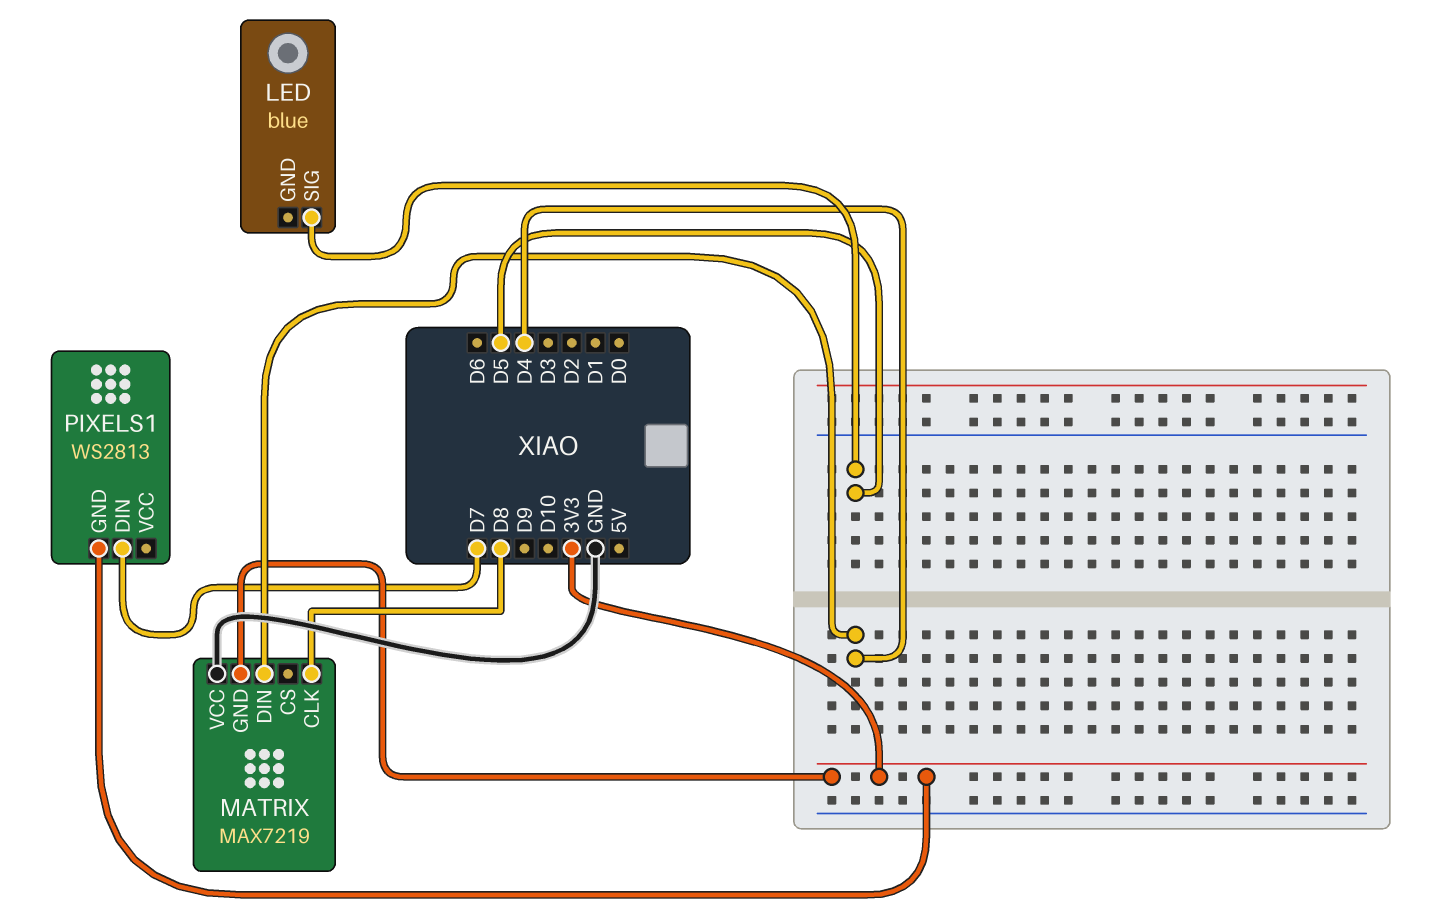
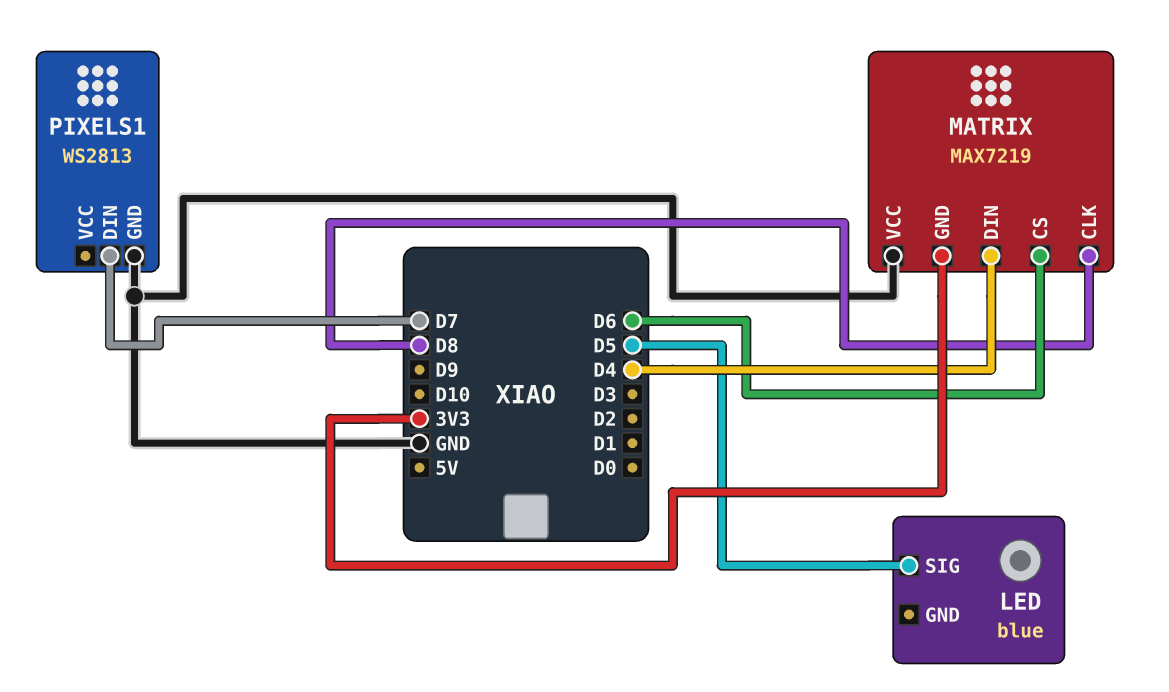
MATRIX pin CS: none -> D6
PIXELS1 pin GND: 3V3 -> GND

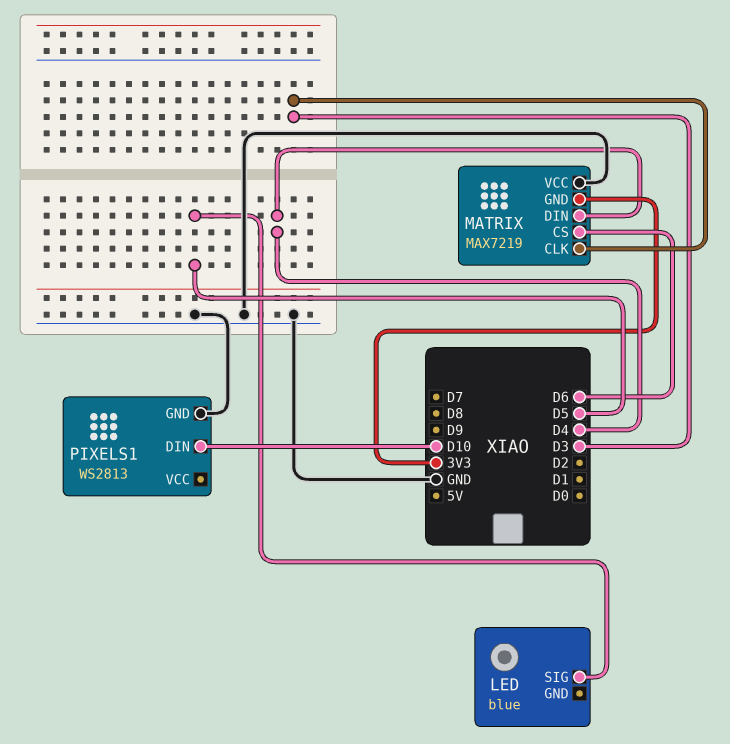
MATRIX pin CLK: D8 -> D3
PIXELS1 pin DIN: D7 -> D10

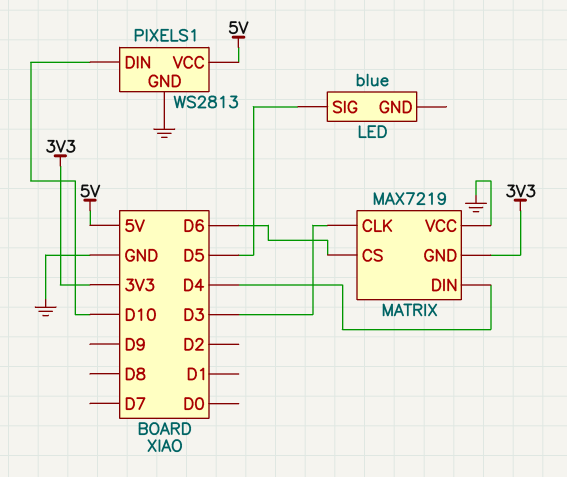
PIXELS1 pin VCC: none -> 5V

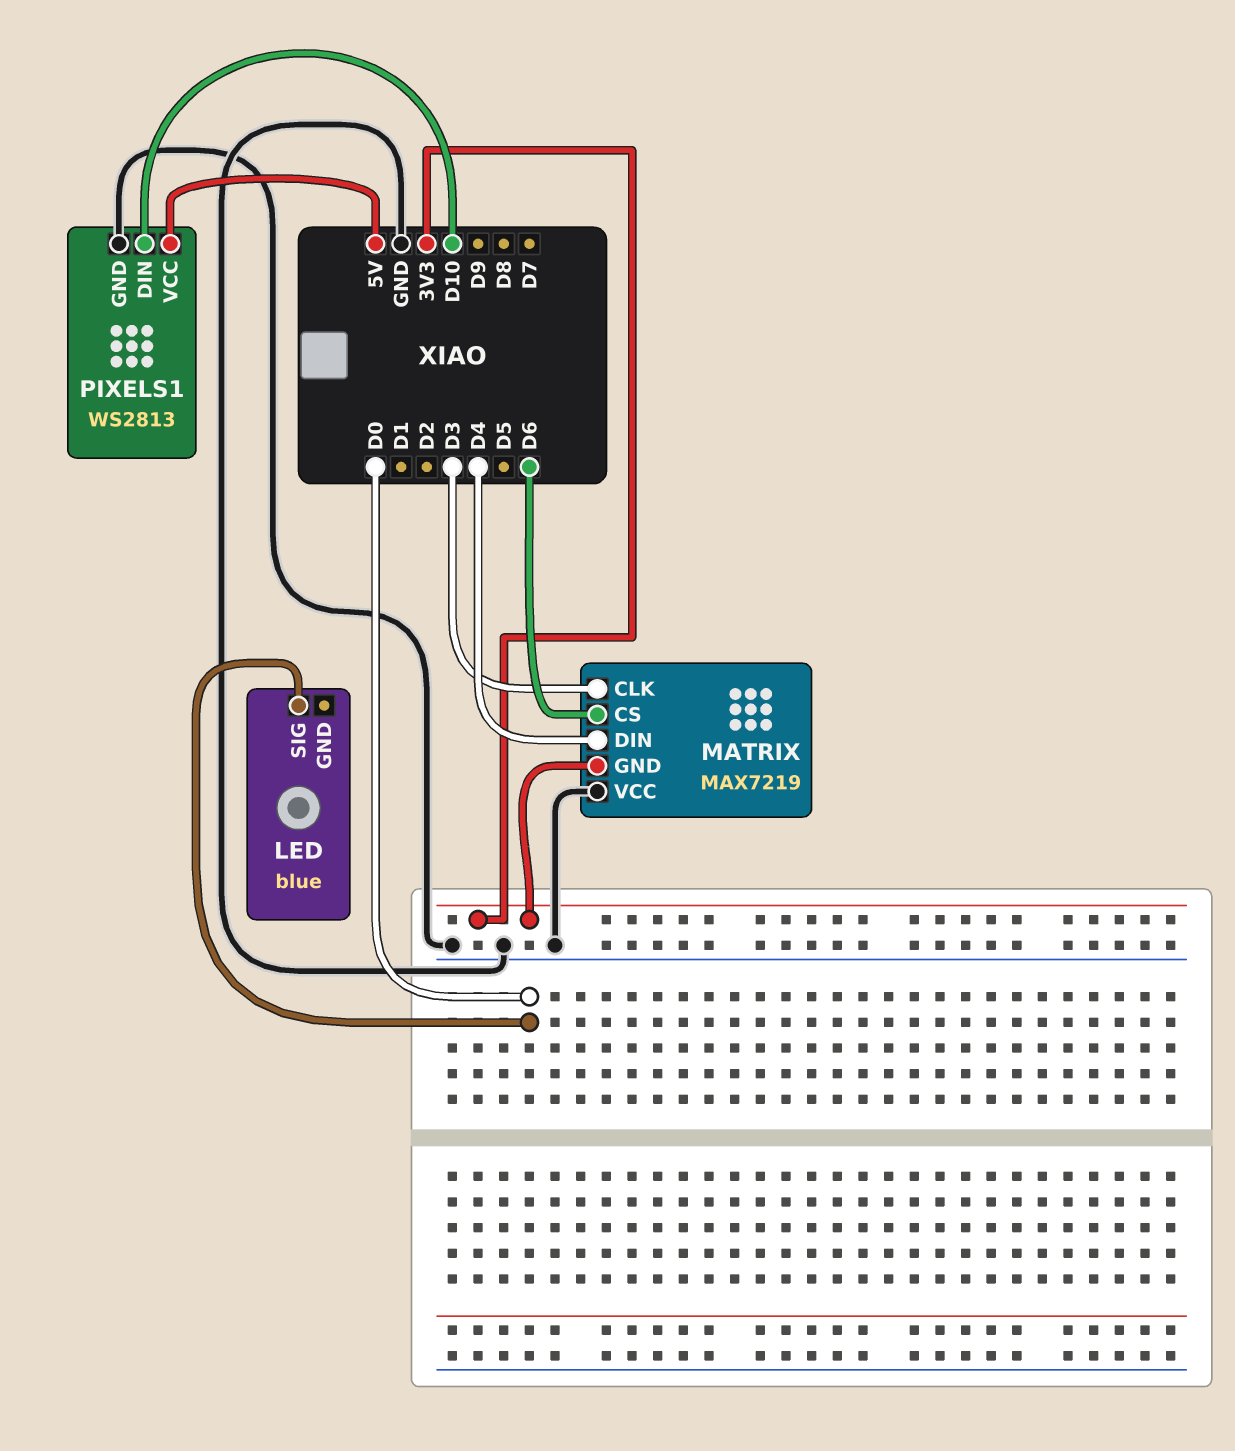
LED pin SIG: D5 -> D0

